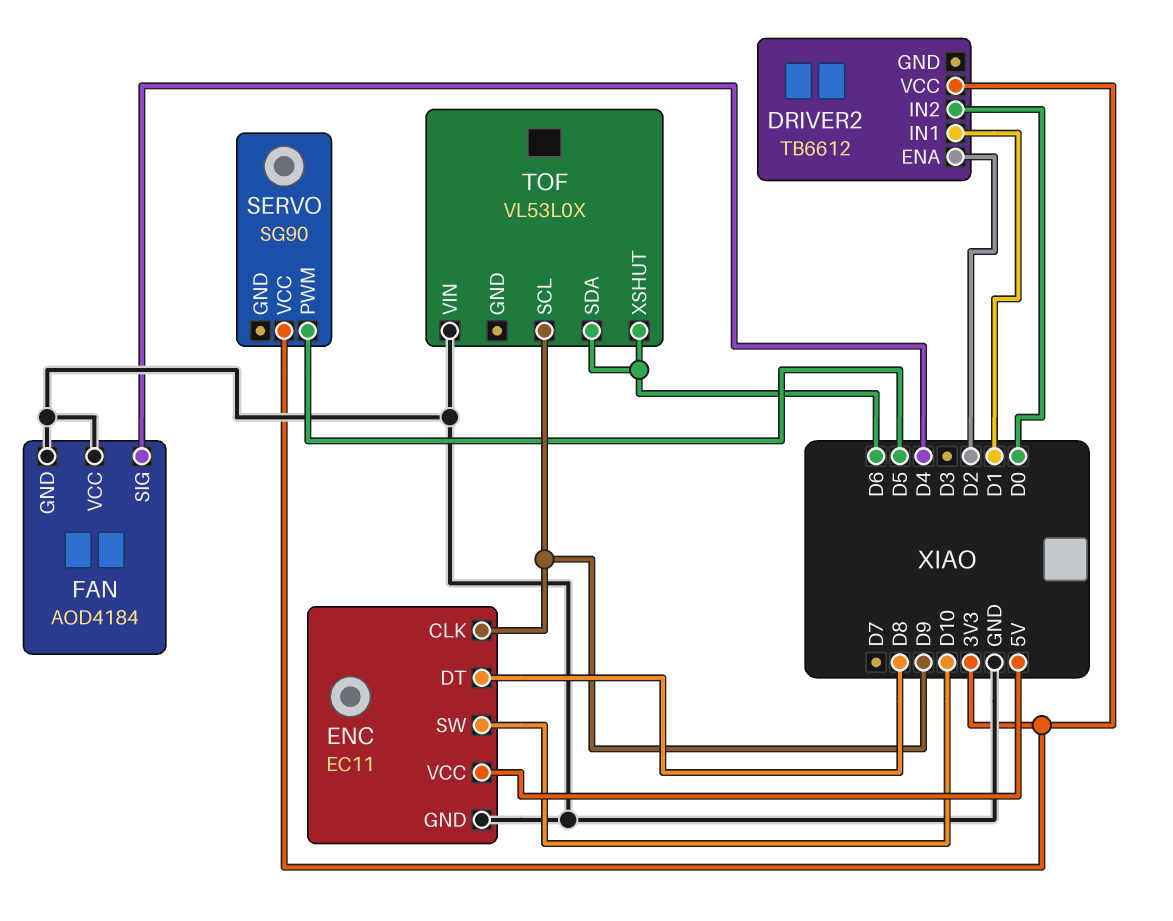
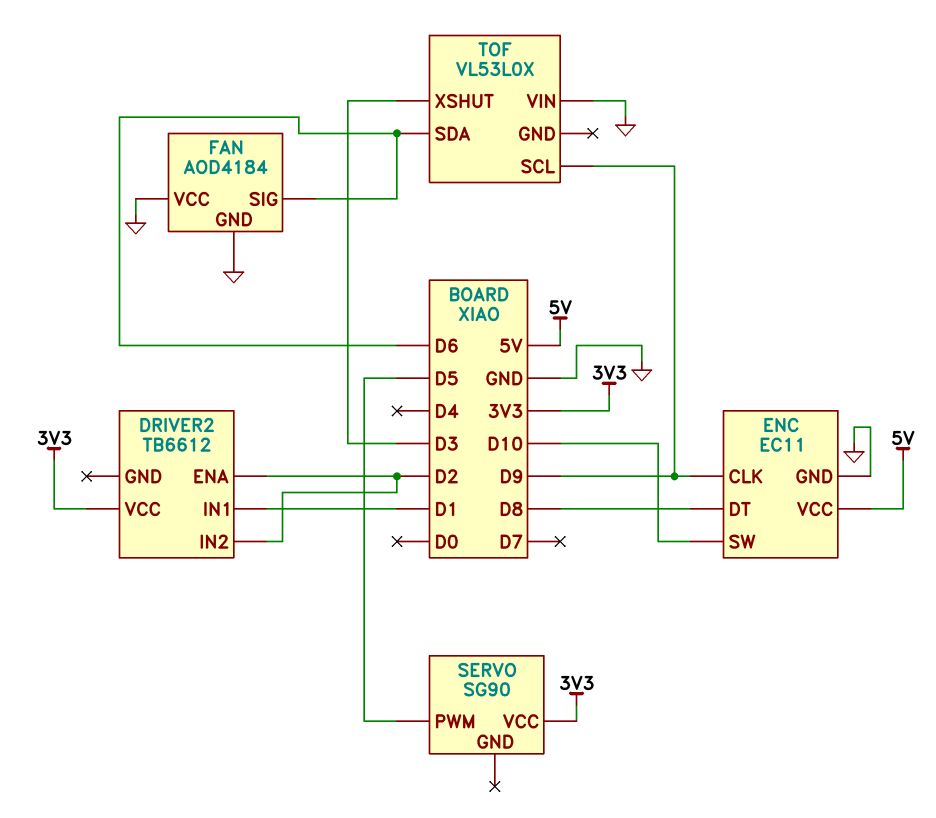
DRIVER2 pin IN2: D0 -> D2
FAN pin SIG: D4 -> D6
TOF pin XSHUT: D6 -> D3

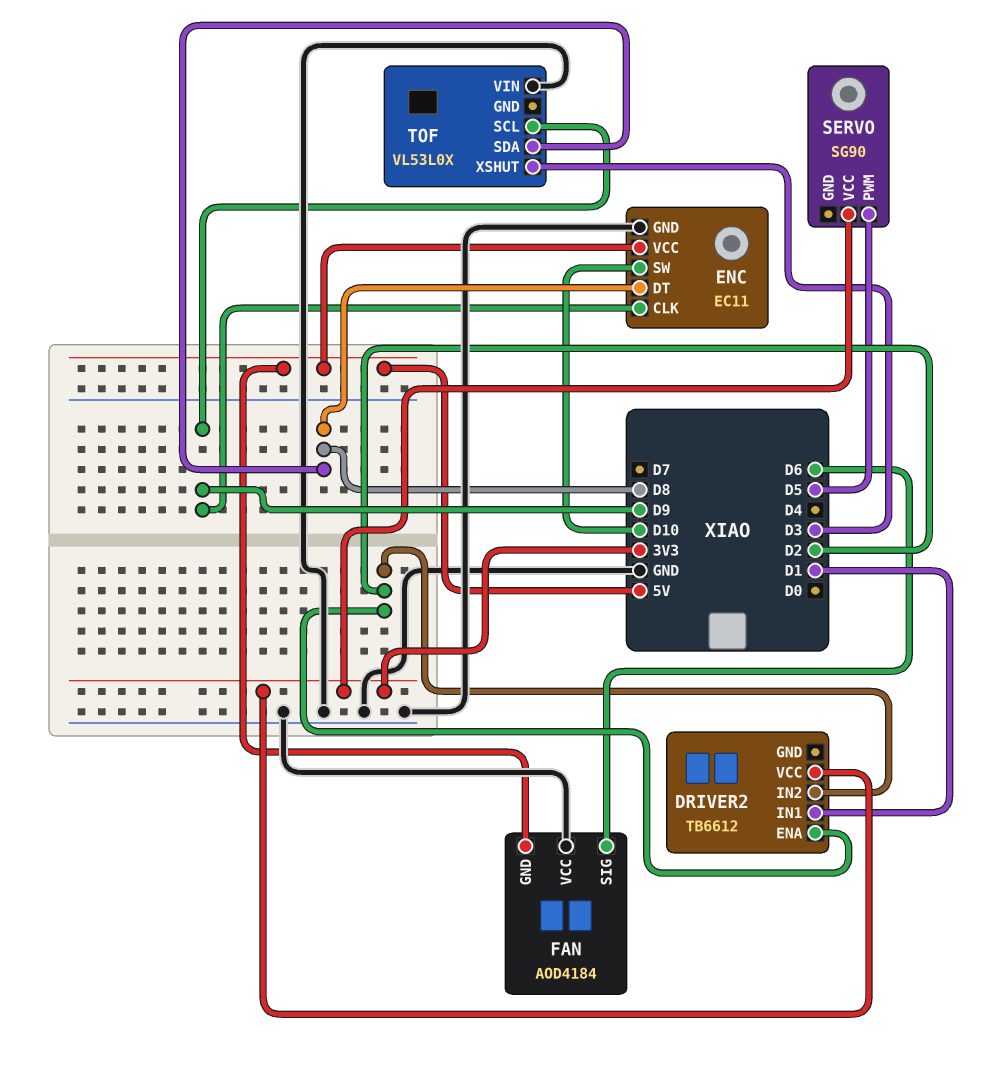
FAN pin GND: GND -> 5V
TOF pin SDA: D6 -> D8

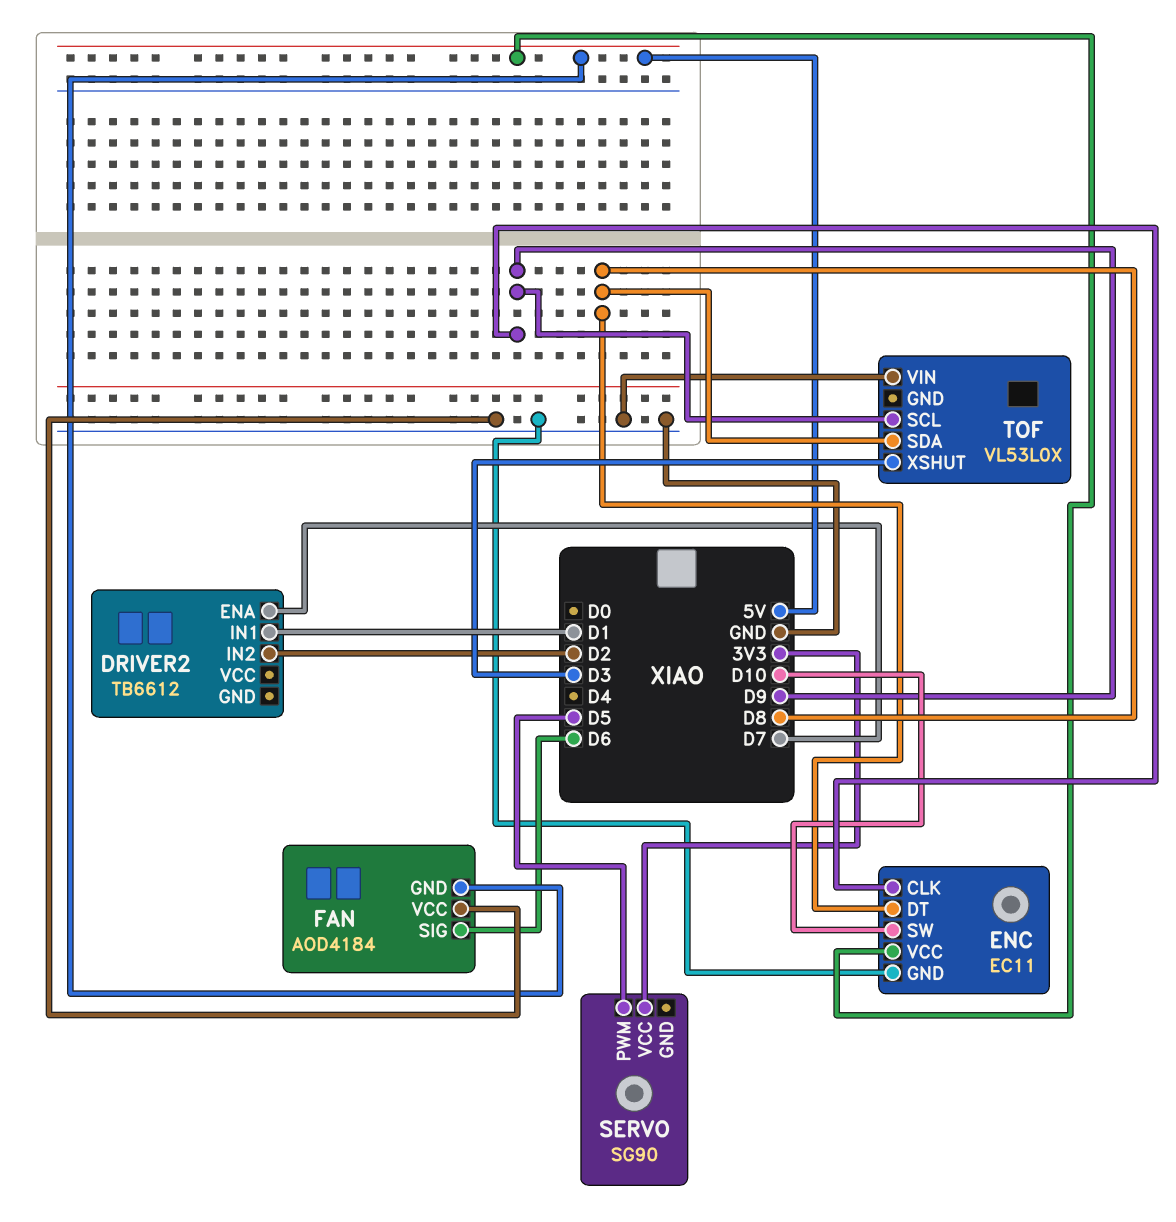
DRIVER2 pin ENA: D2 -> D7
DRIVER2 pin VCC: 3V3 -> none

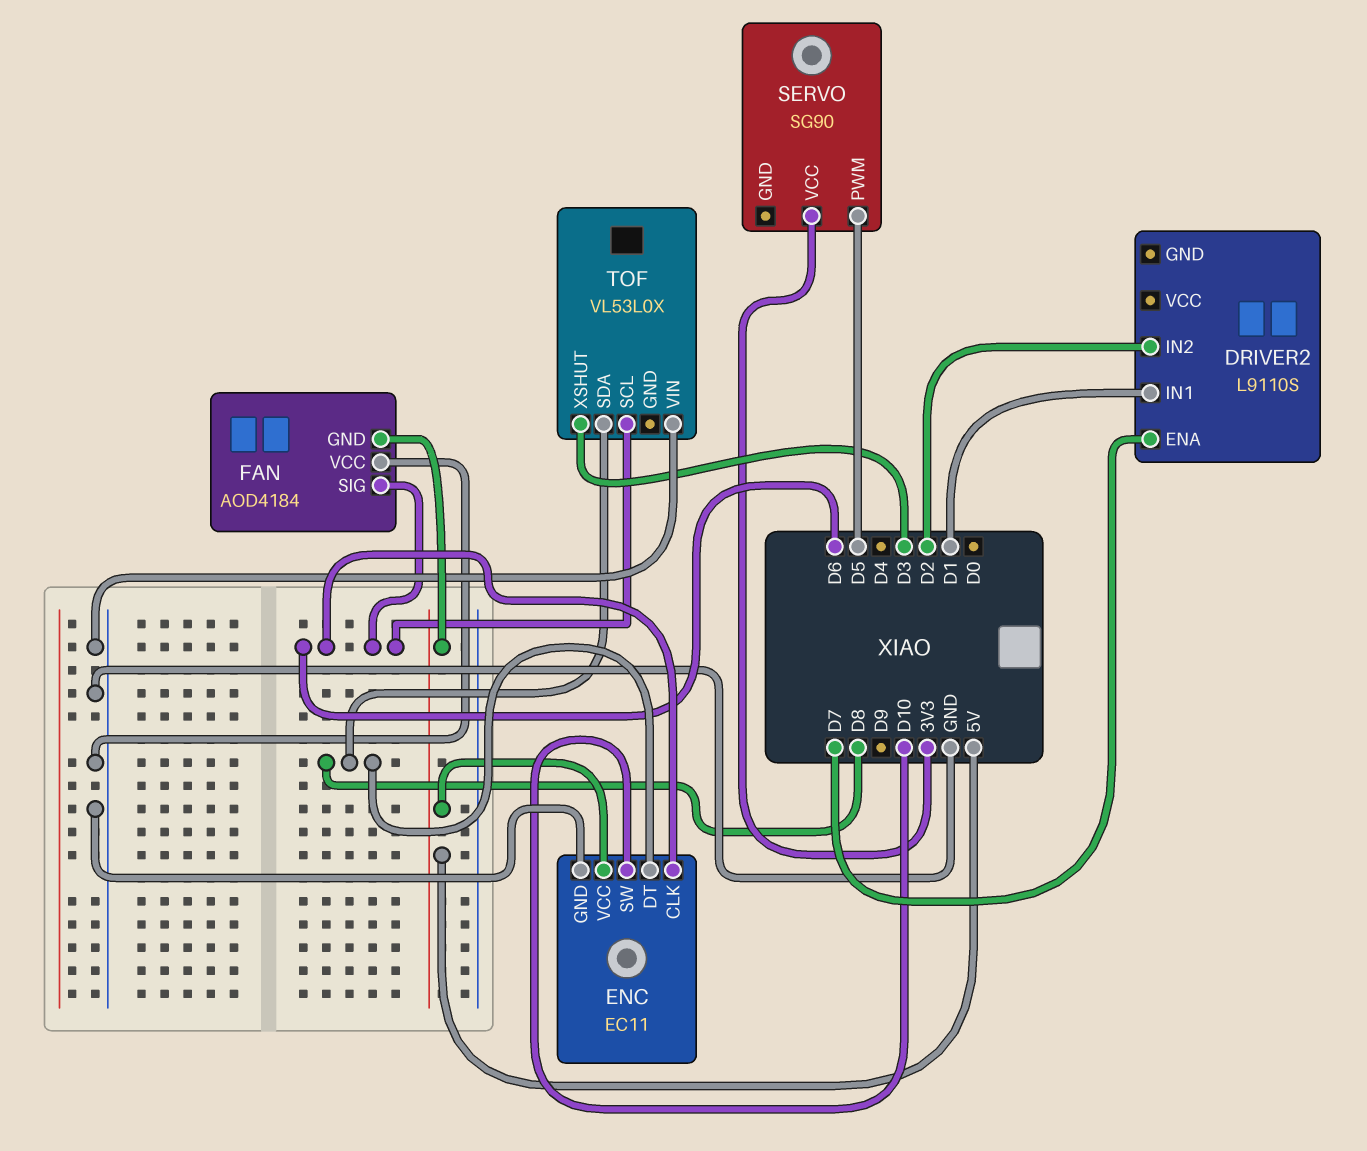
DRIVER2: TB6612 -> L9110S
ENC pin CLK: D9 -> D6
TOF pin SCL: D9 -> D6

